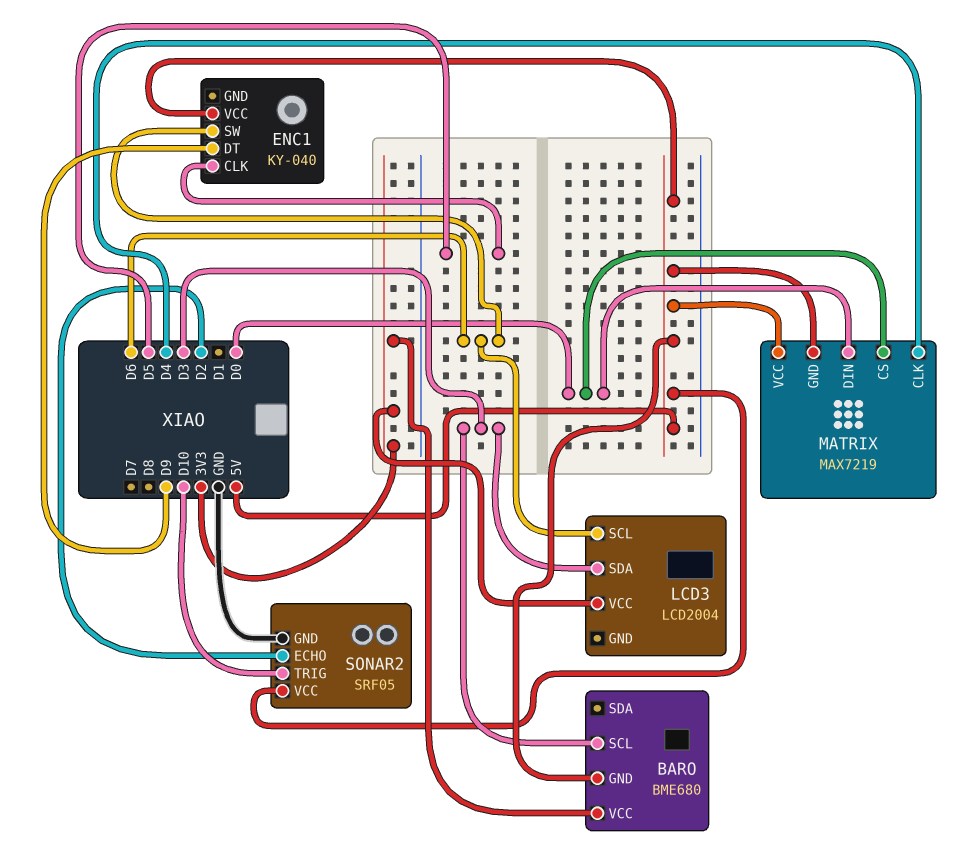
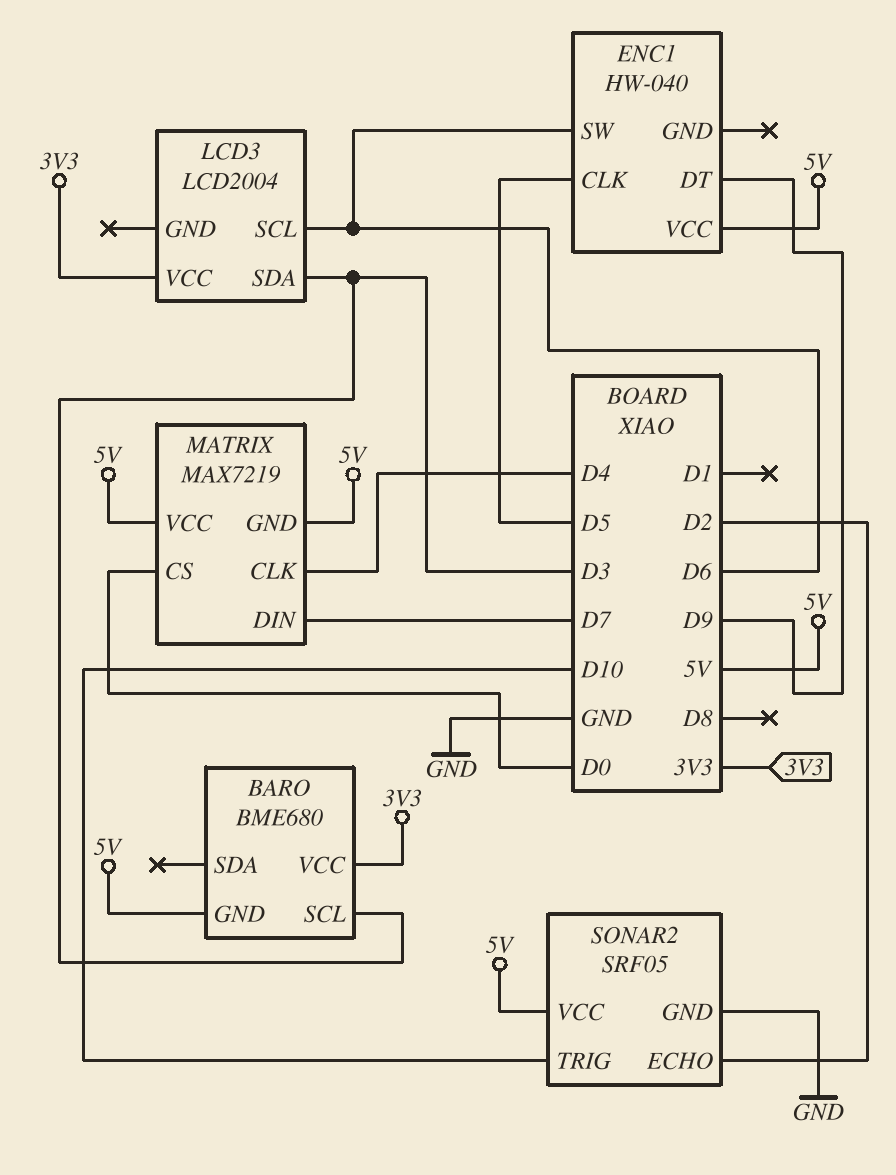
ENC1: KY-040 -> HW-040
MATRIX pin DIN: D0 -> D7

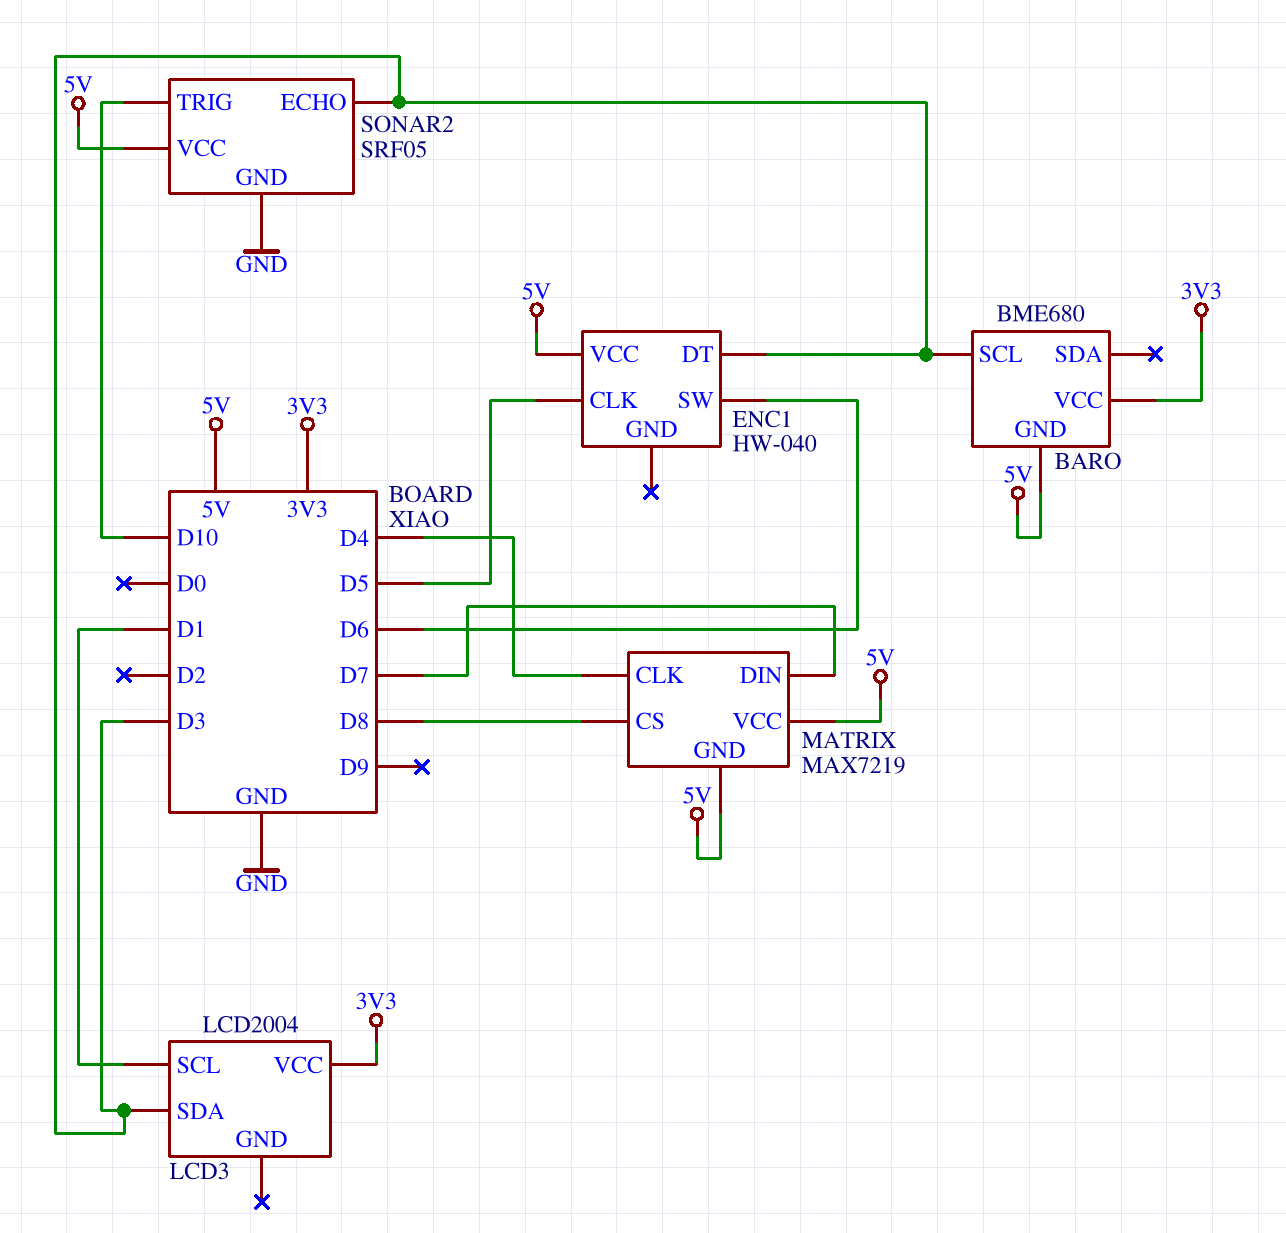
ENC1 pin DT: D9 -> D3
LCD3 pin SCL: D6 -> D1
MATRIX pin CS: D0 -> D8
SONAR2 pin ECHO: D2 -> D3

